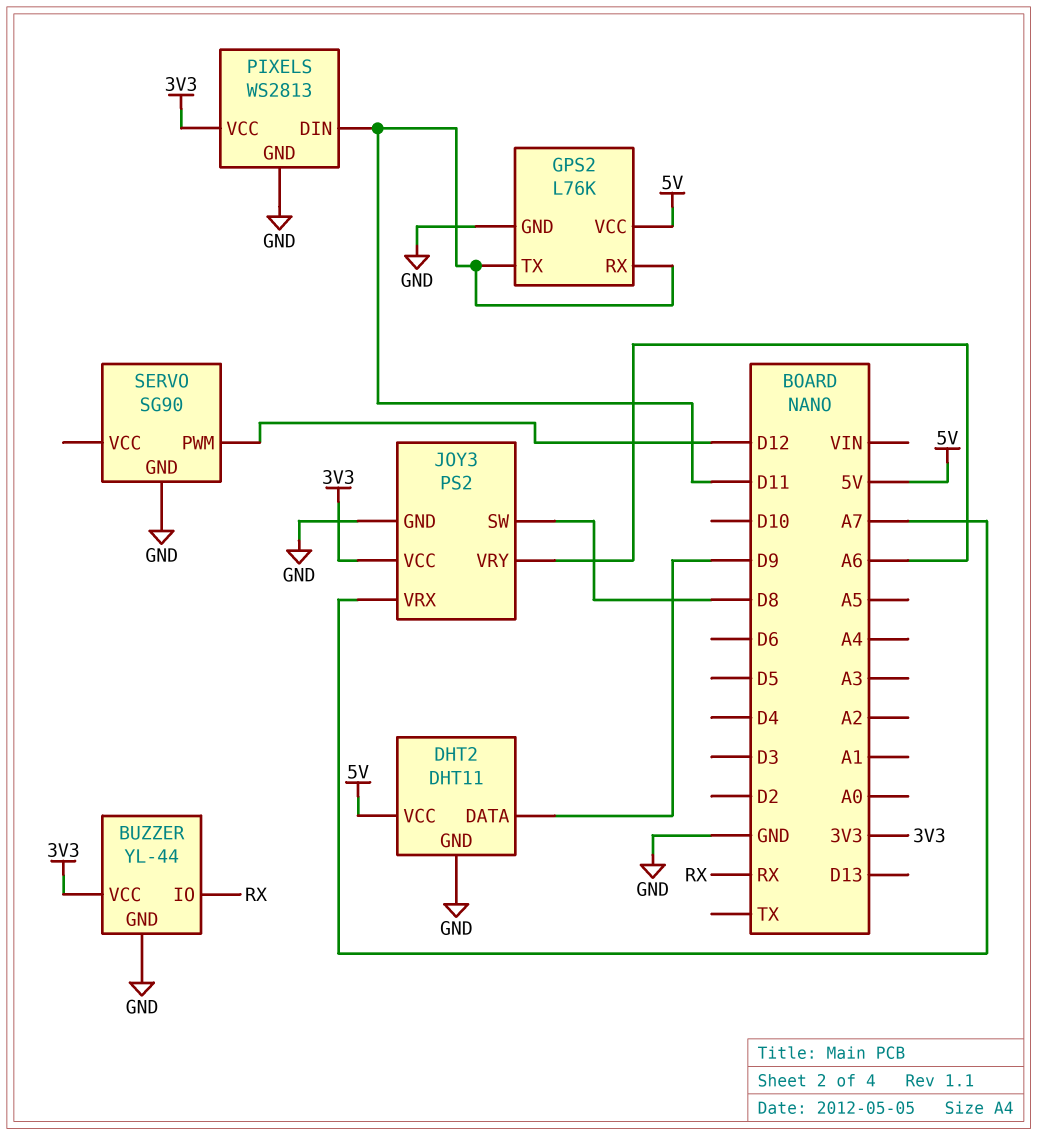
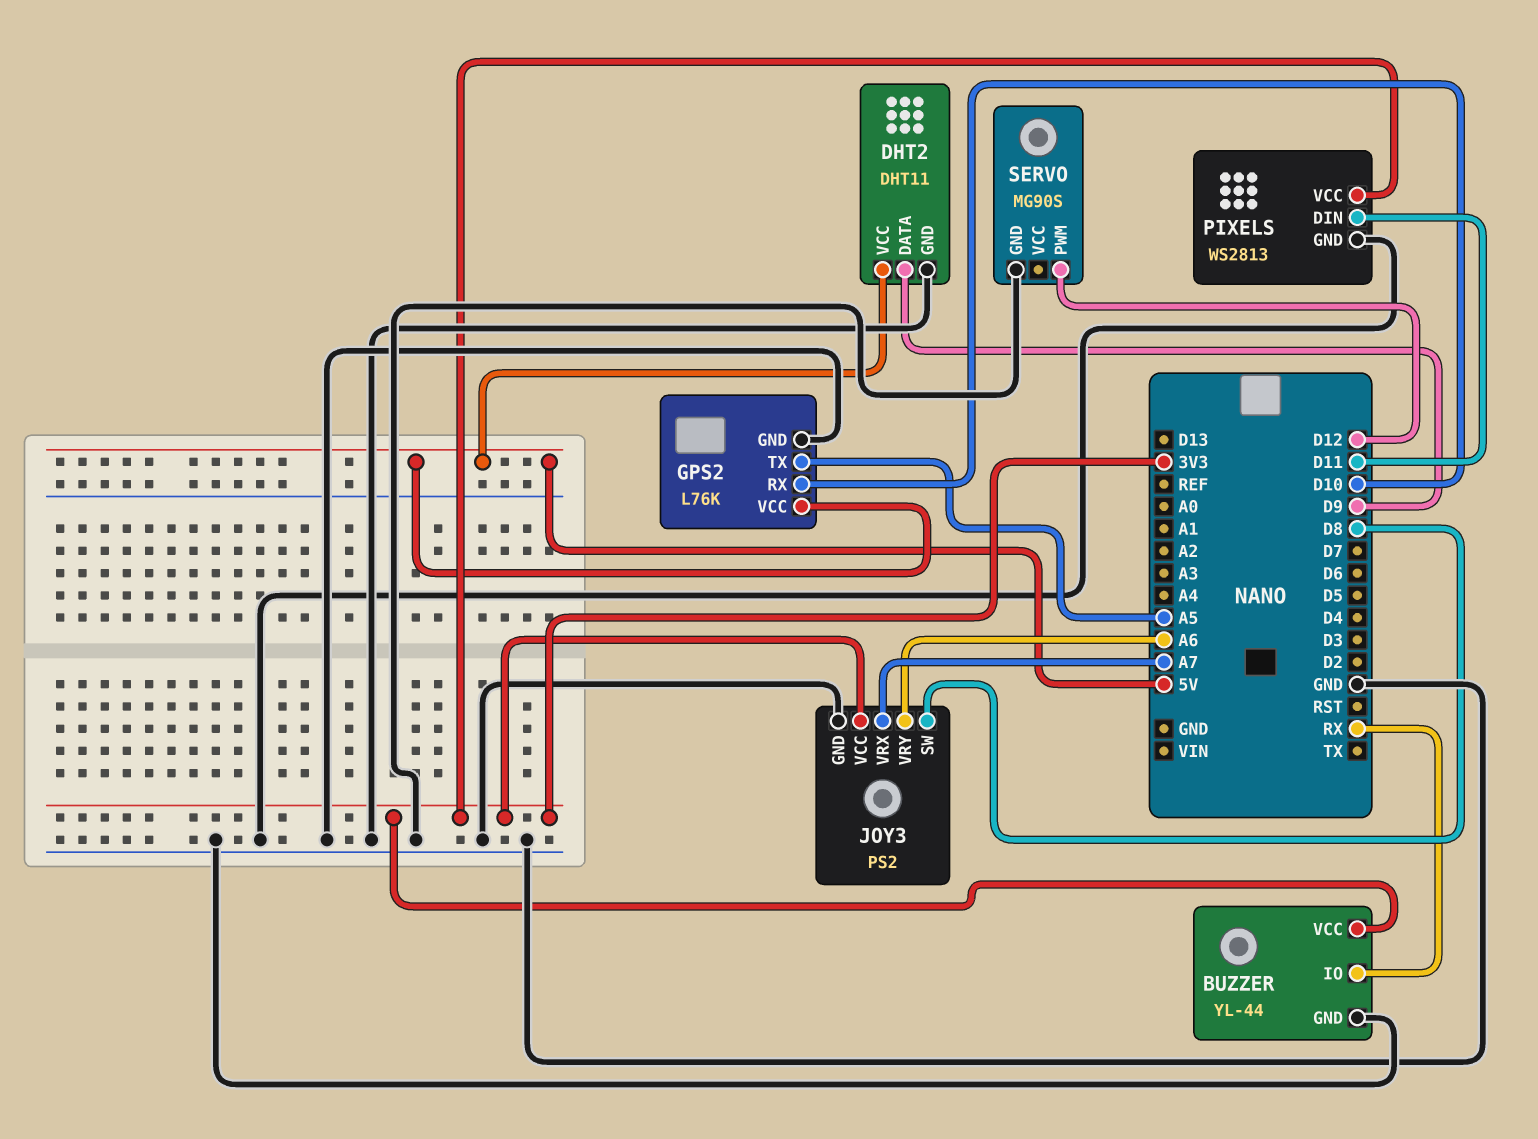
GPS2 pin RX: D11 -> D10
GPS2 pin TX: D11 -> A5
SERVO: SG90 -> MG90S

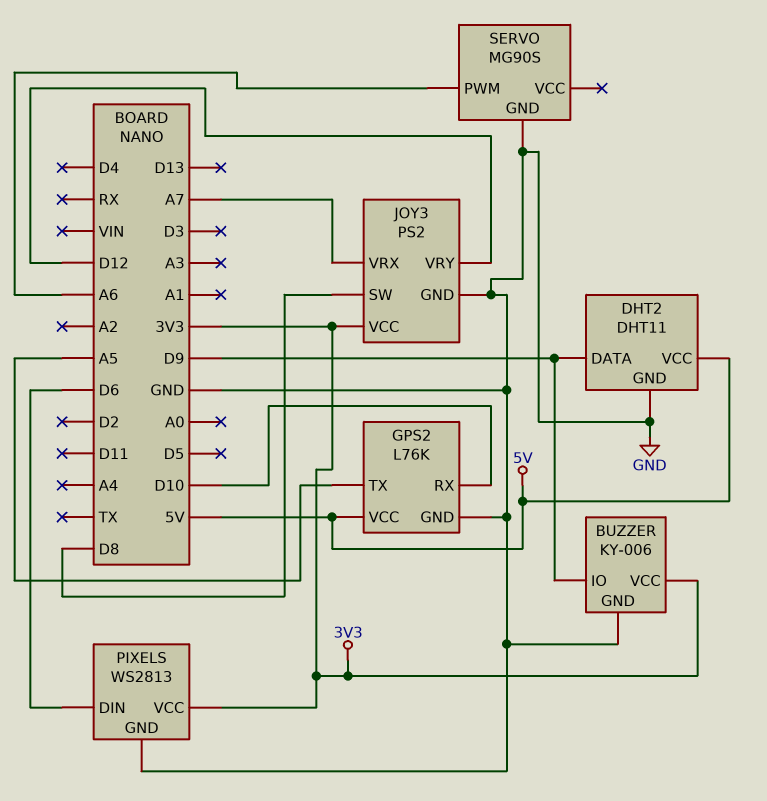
BUZZER: YL-44 -> KY-006
BUZZER pin IO: RX -> D9
JOY3 pin VRY: A6 -> D12
PIXELS pin DIN: D11 -> D6
SERVO pin PWM: D12 -> A6

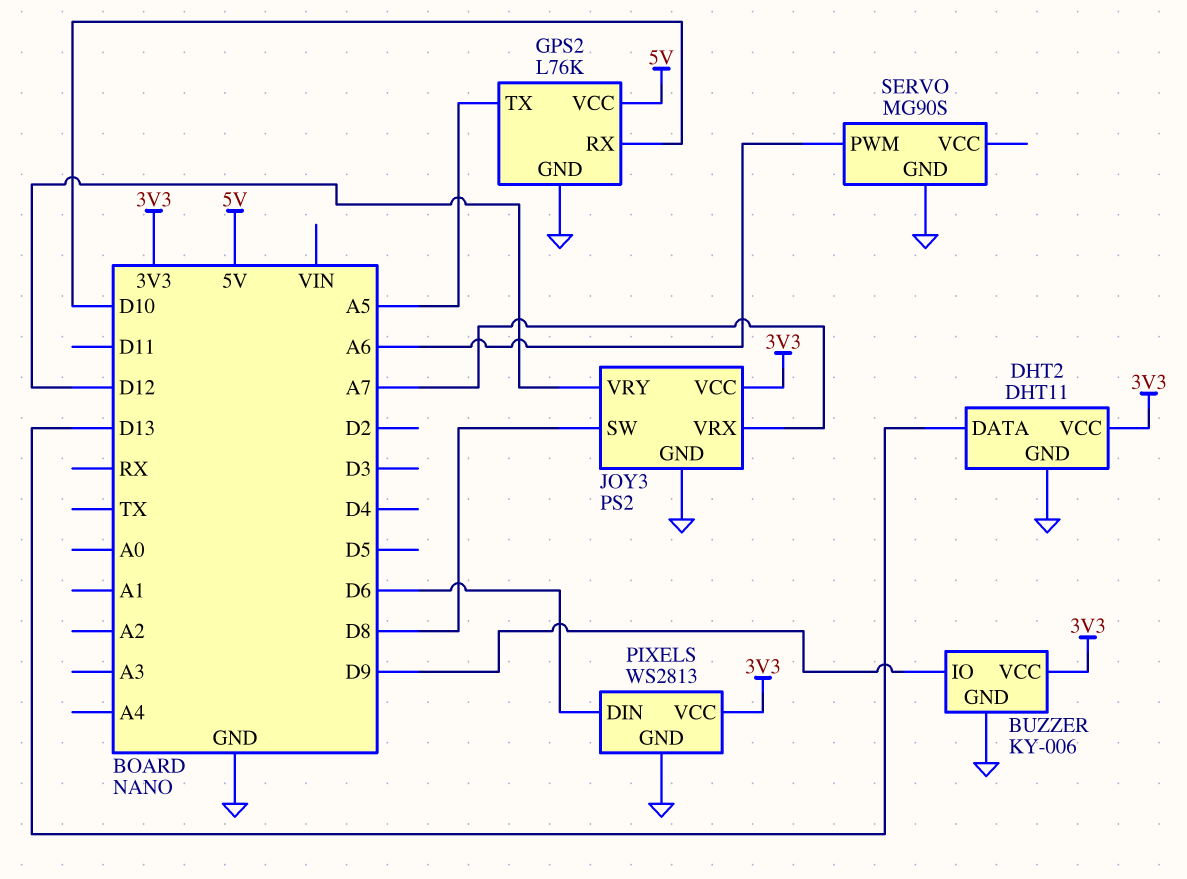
DHT2 pin DATA: D9 -> D13
DHT2 pin VCC: 5V -> 3V3

